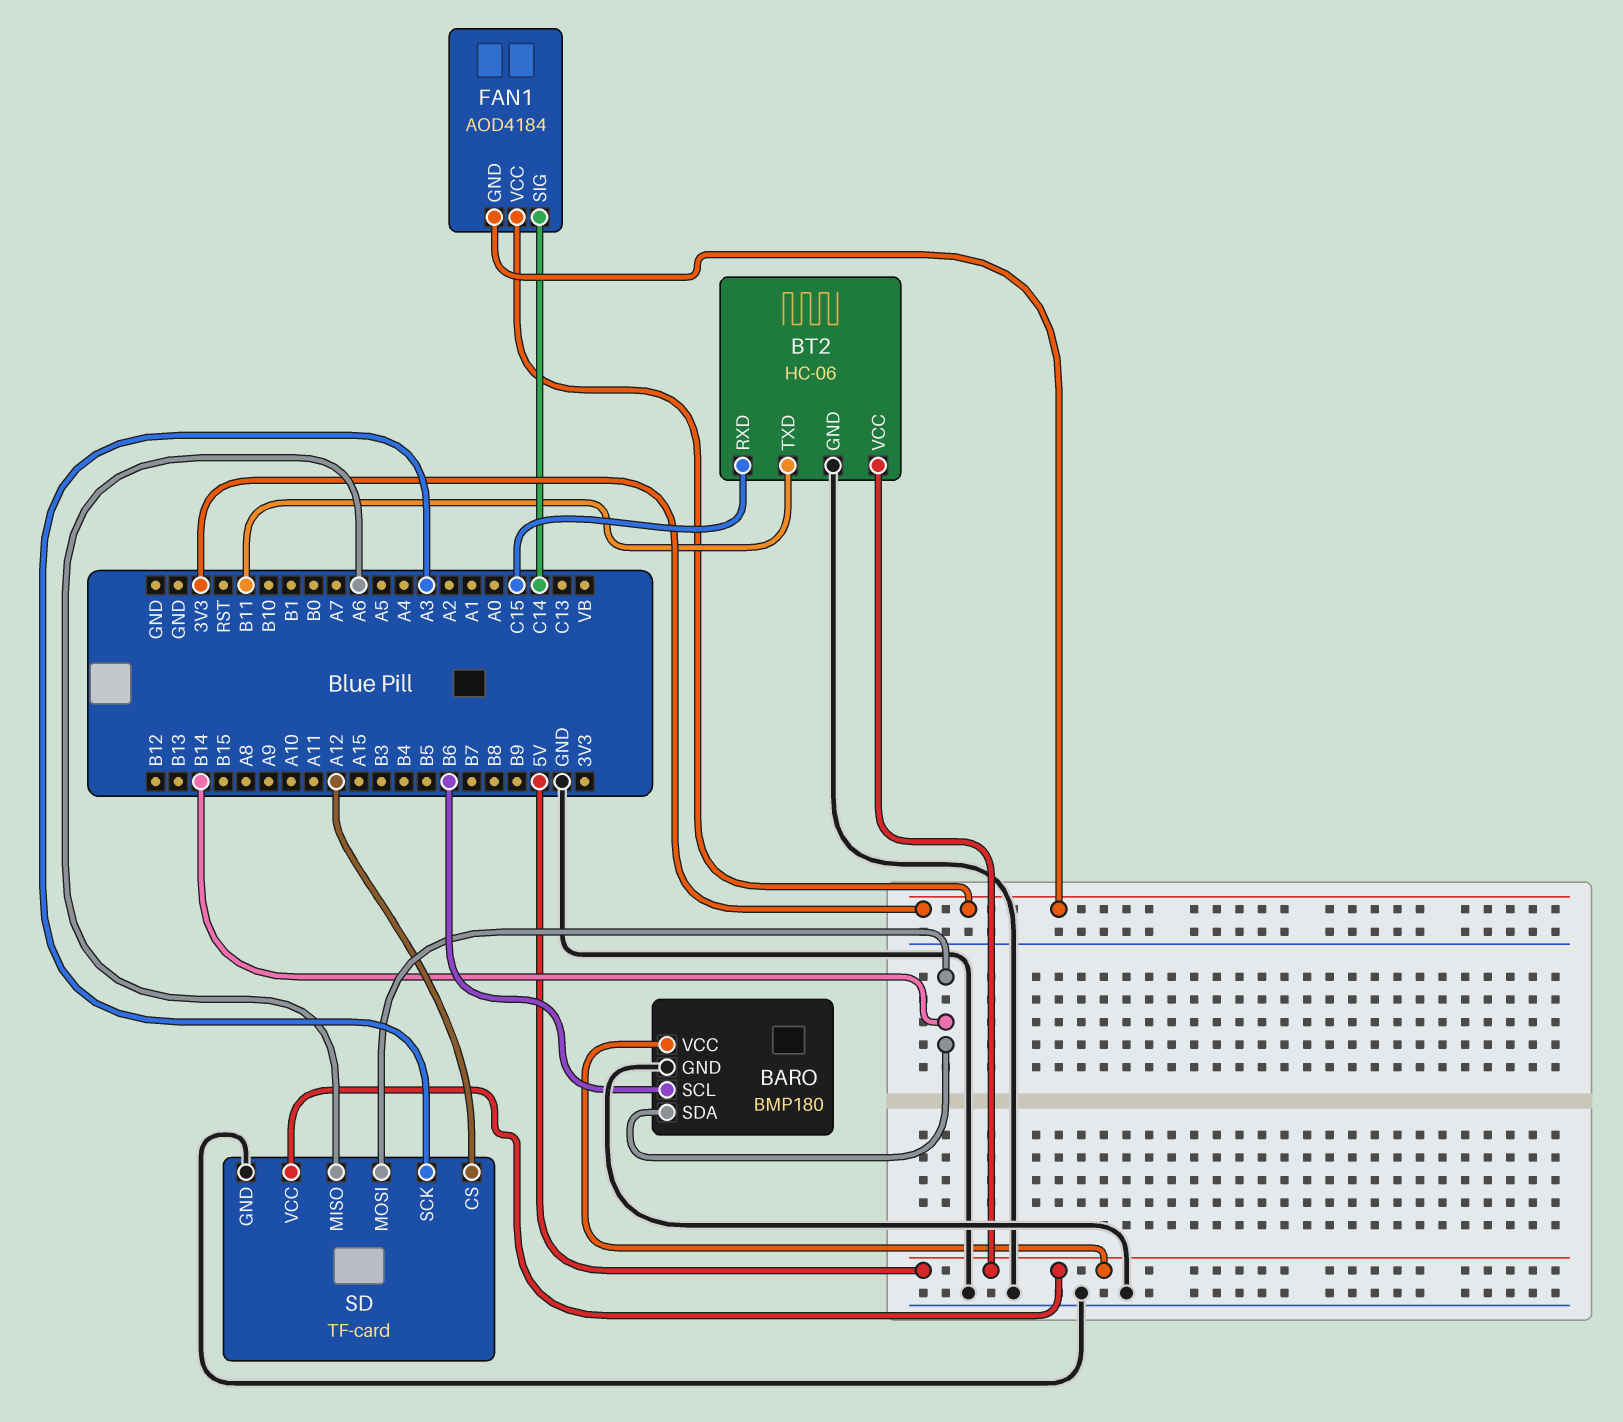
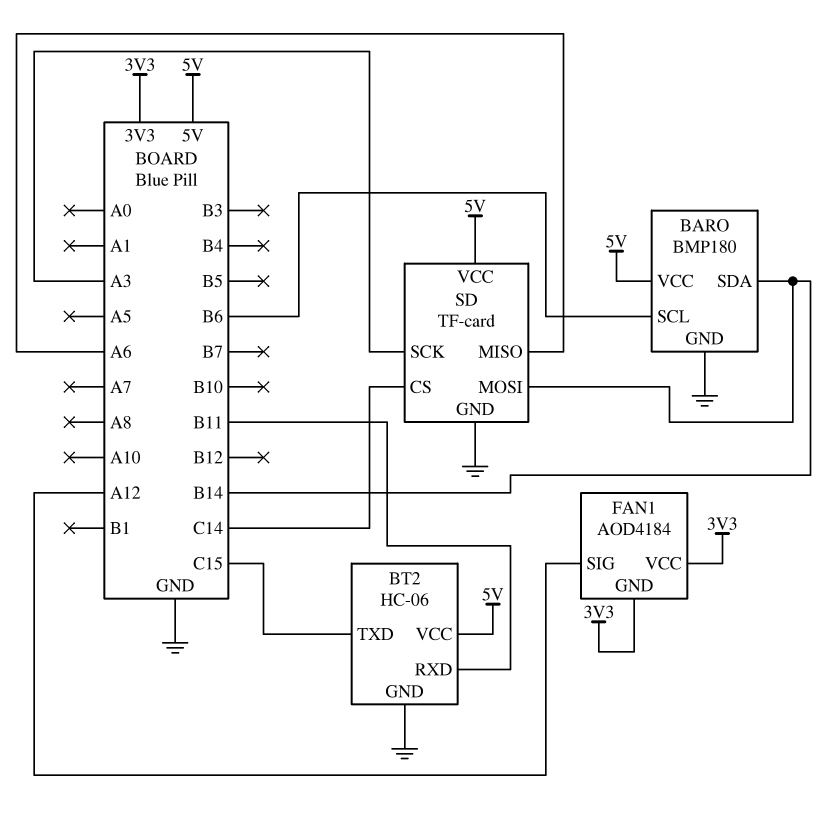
BT2 pin RXD: C15 -> B11
BT2 pin TXD: B11 -> C15
FAN1 pin SIG: C14 -> A12
SD pin CS: A12 -> C14

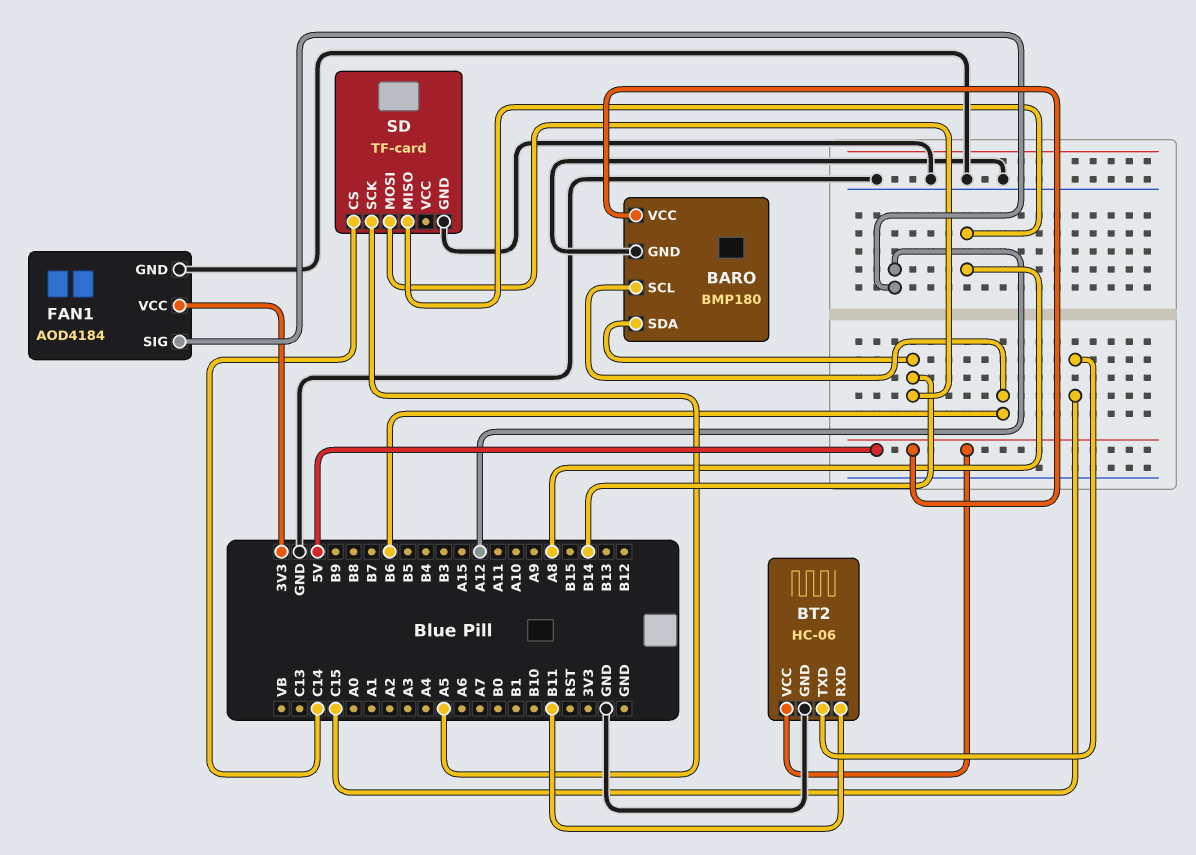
FAN1 pin GND: 3V3 -> GND
SD pin MISO: A6 -> A8
SD pin SCK: A3 -> A5
SD pin VCC: 5V -> none

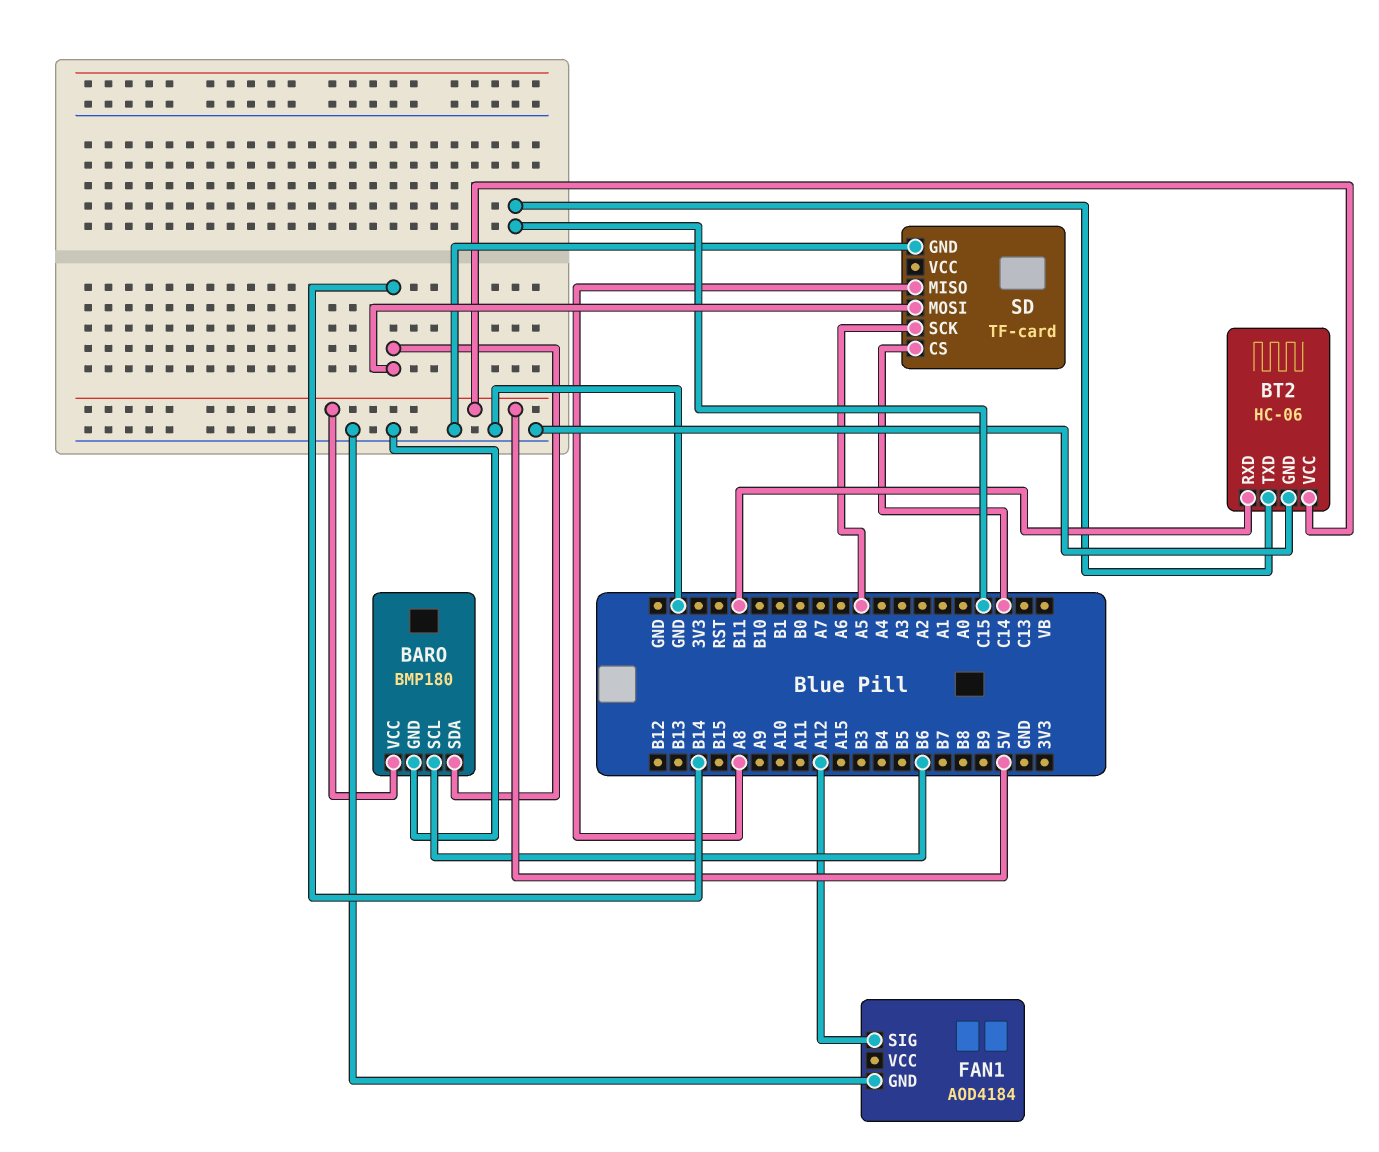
FAN1 pin VCC: 3V3 -> none

